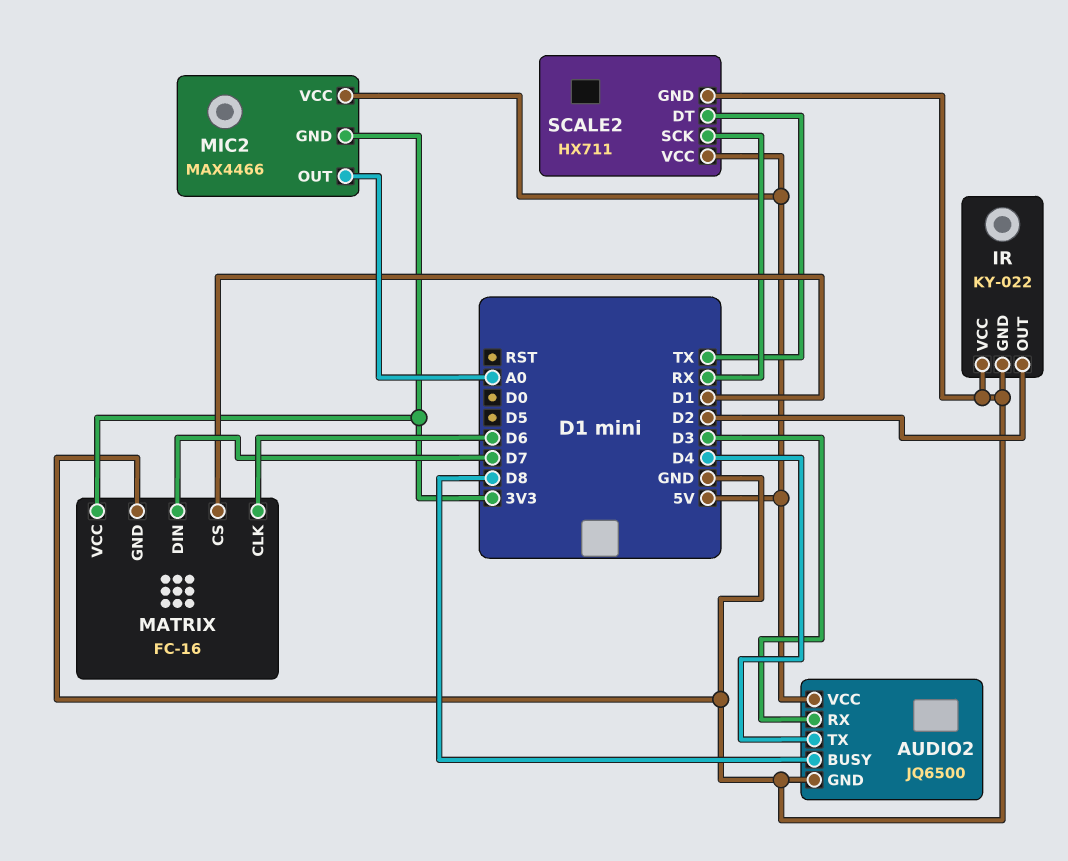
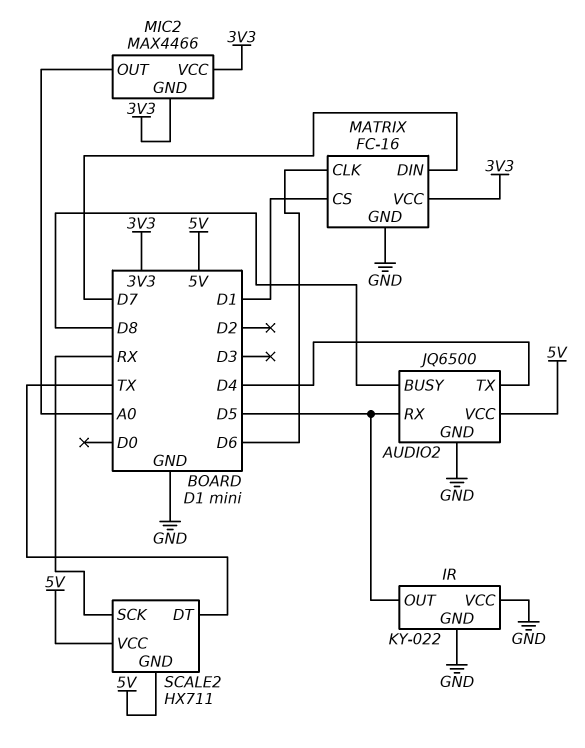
AUDIO2 pin RX: D3 -> D5
IR pin OUT: D2 -> D5
MIC2 pin VCC: 5V -> 3V3
SCALE2 pin GND: GND -> 5V

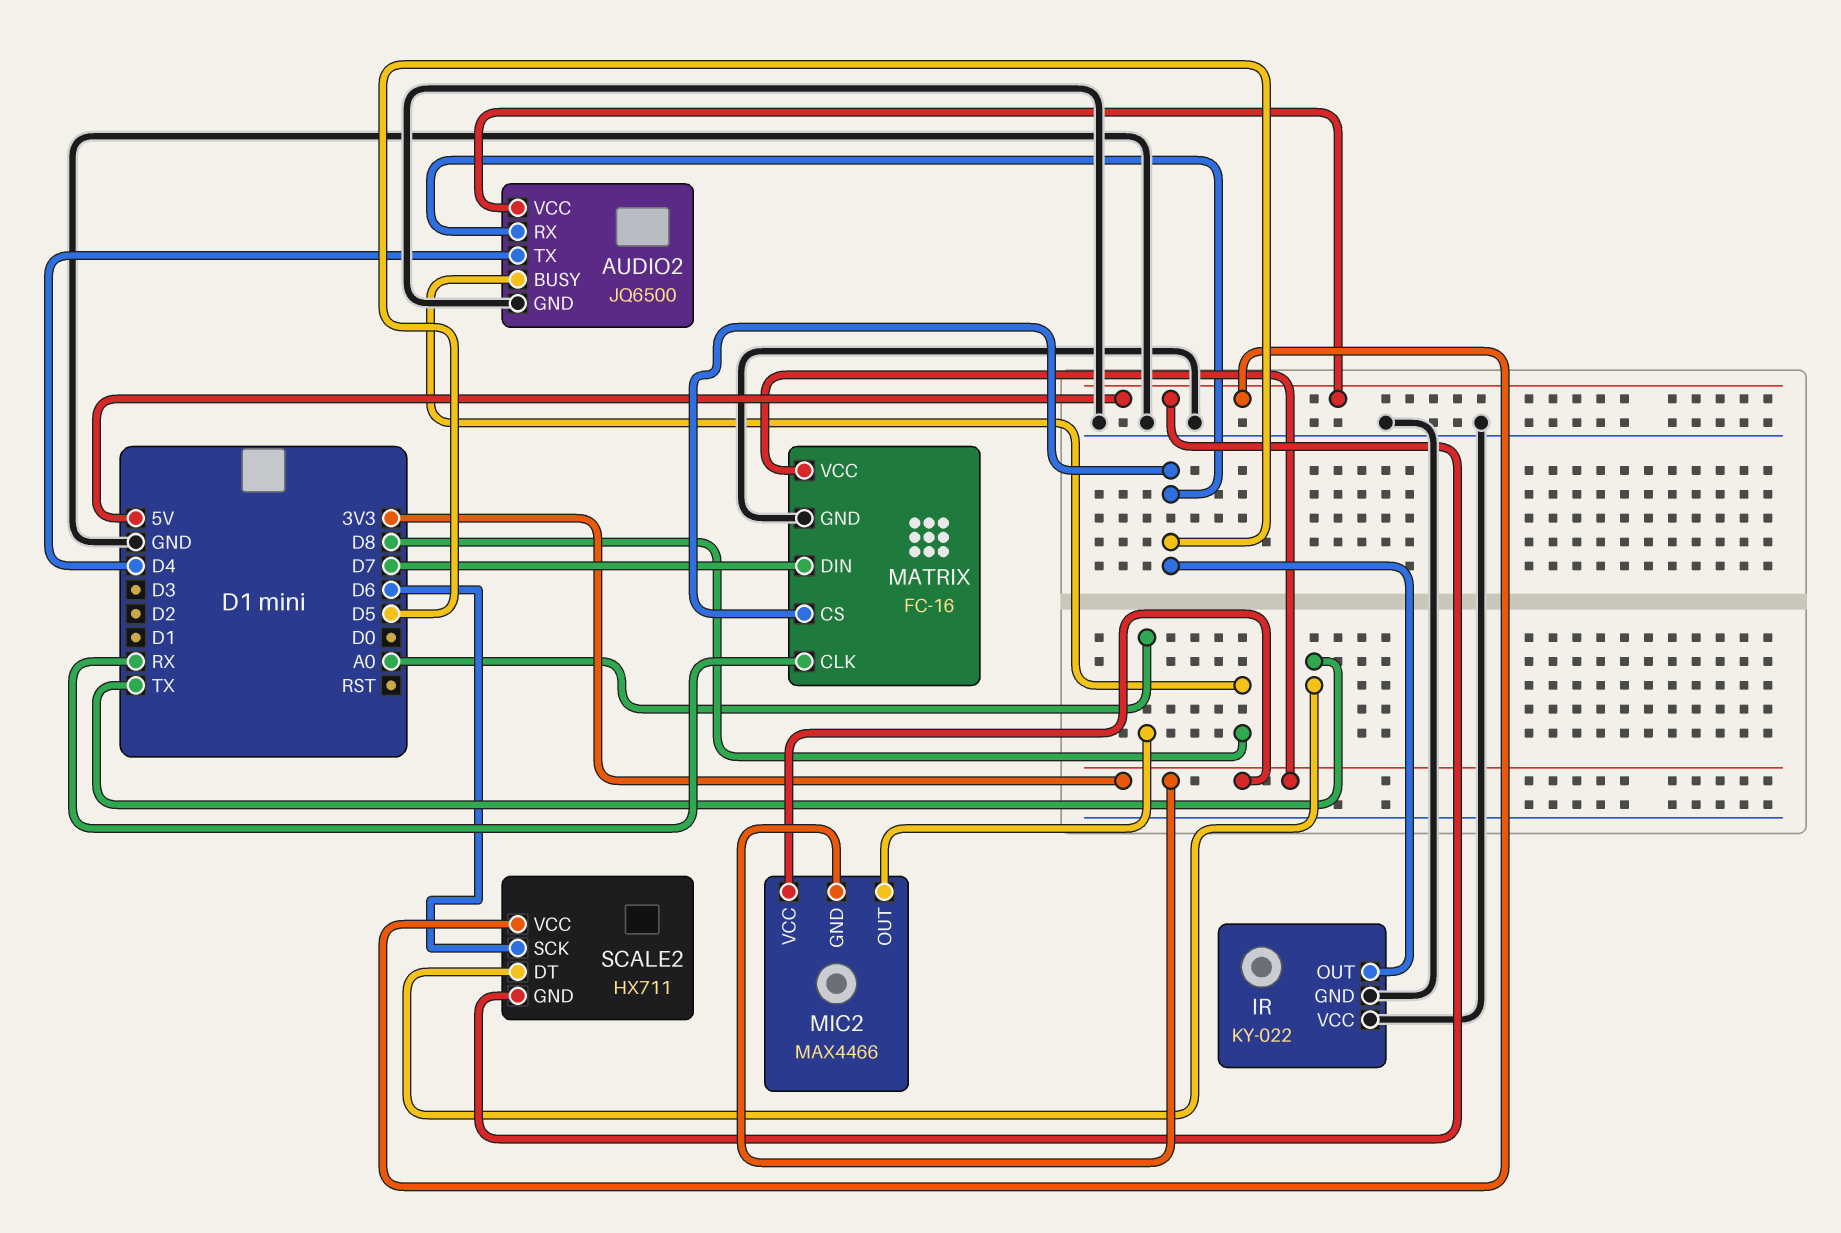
MATRIX pin CLK: D6 -> RX
MATRIX pin CS: D1 -> D5
SCALE2 pin SCK: RX -> D6

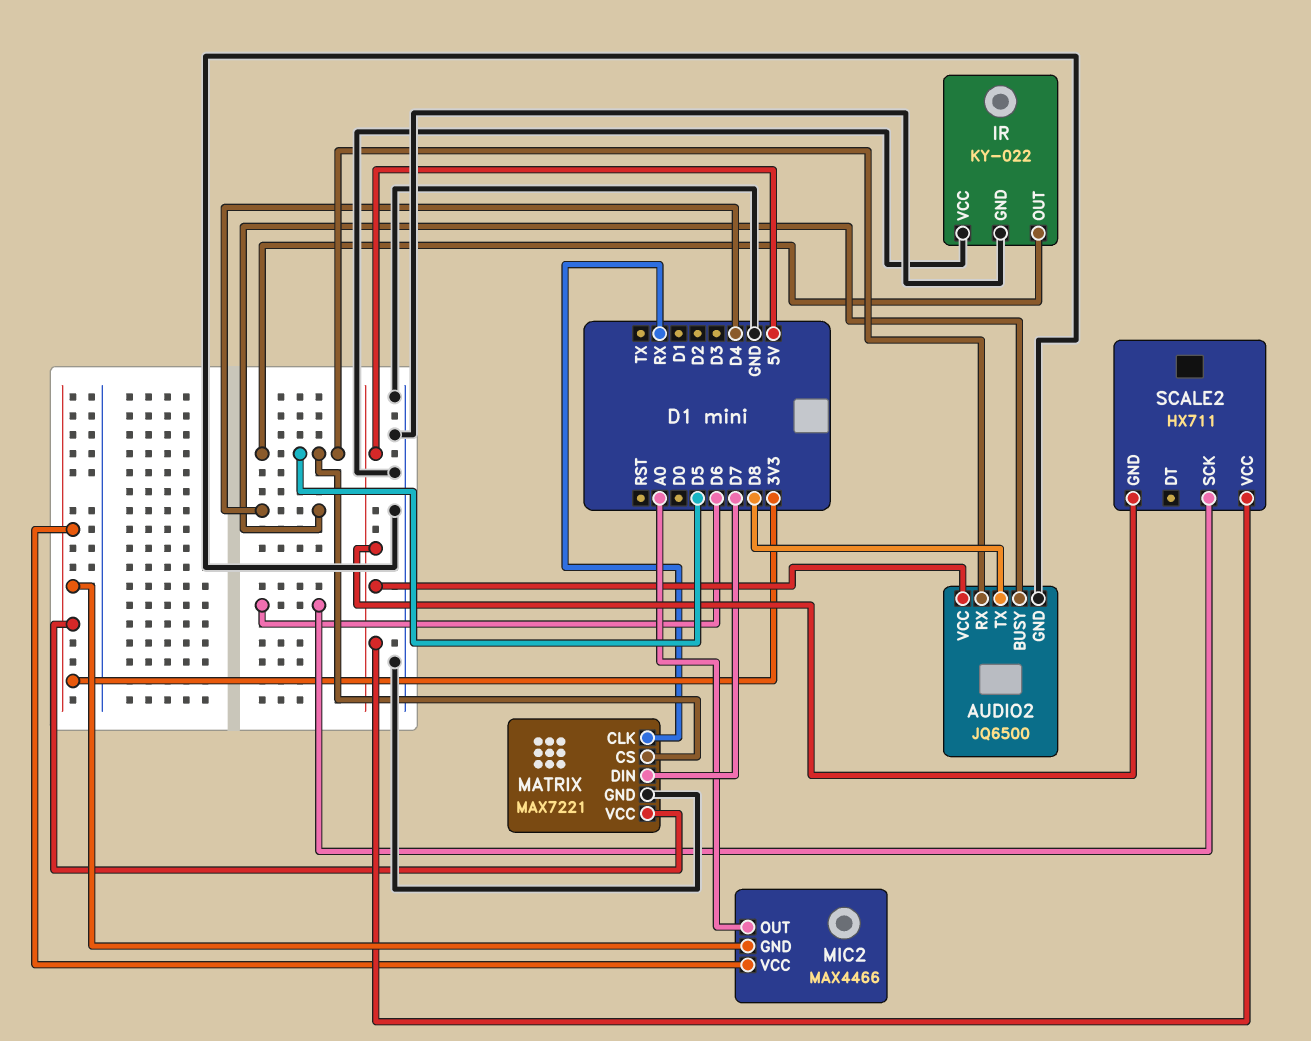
AUDIO2 pin BUSY: D8 -> D4
AUDIO2 pin TX: D4 -> D8
MATRIX: FC-16 -> MAX7221
SCALE2 pin DT: TX -> none

